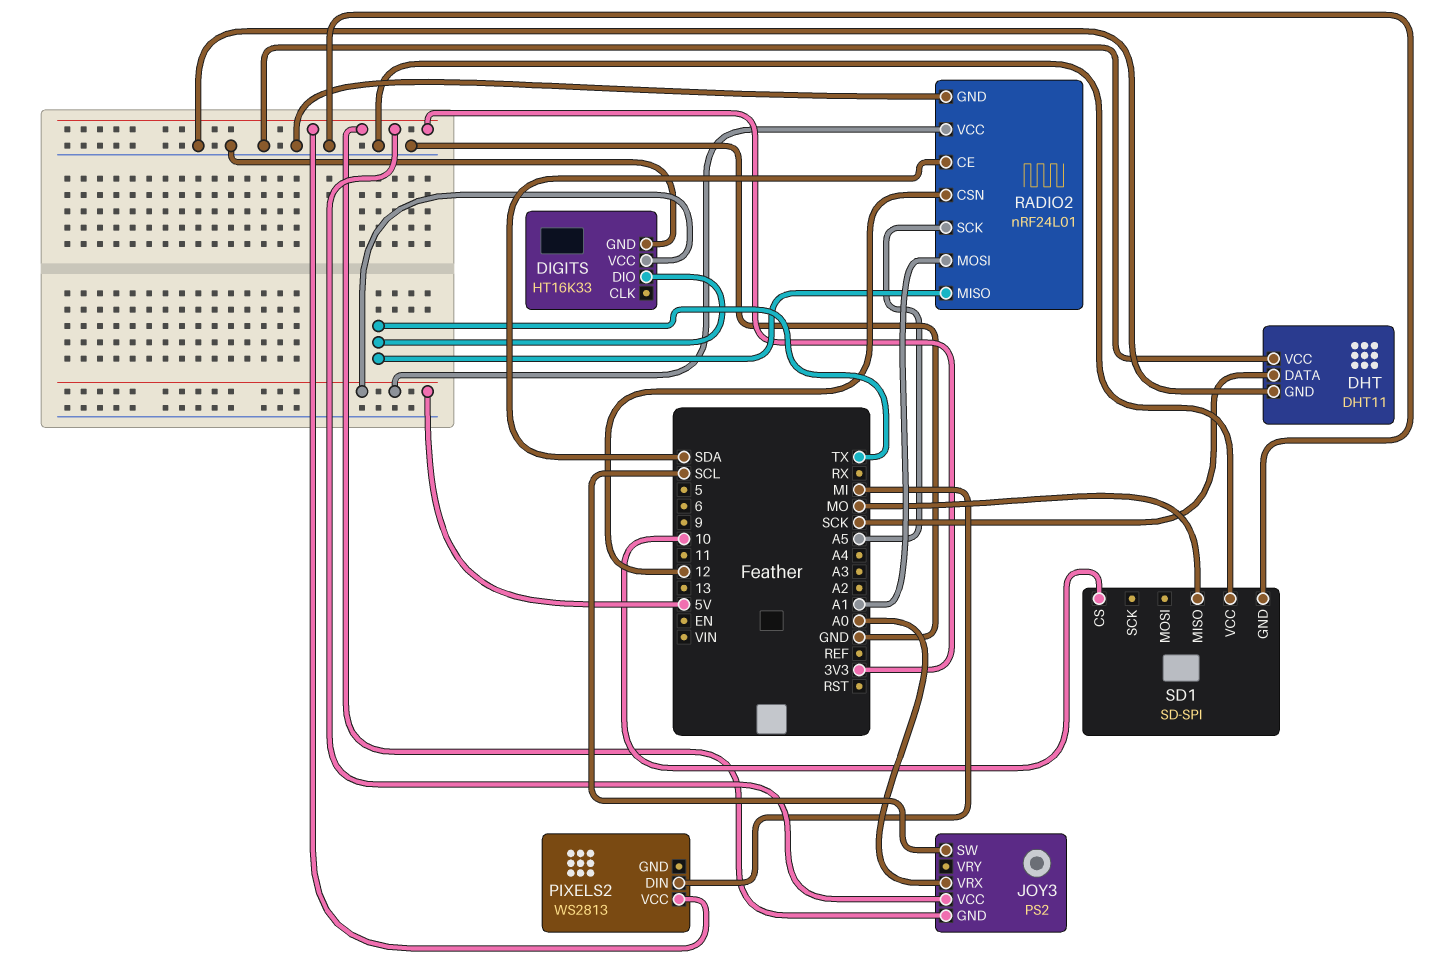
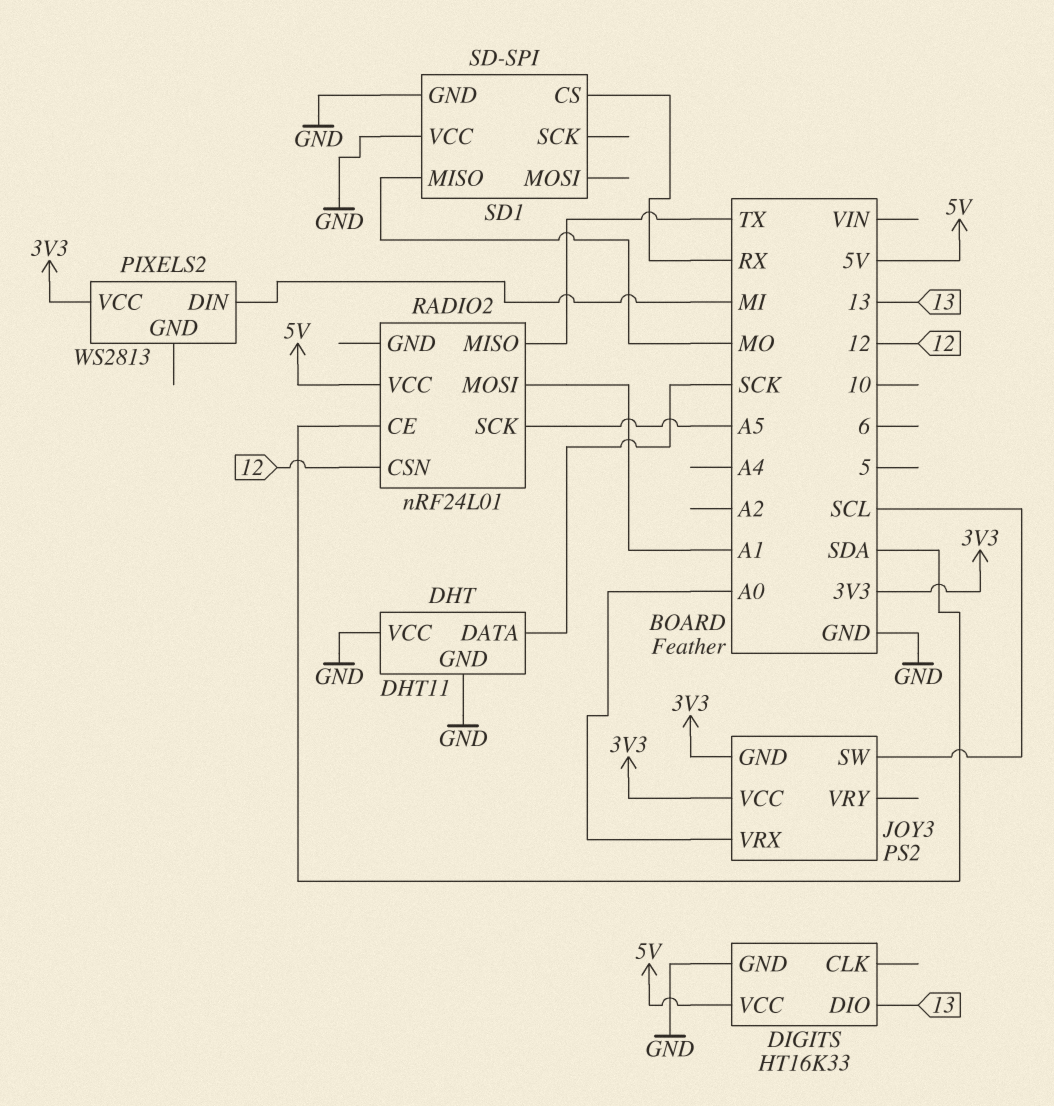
DIGITS pin DIO: TX -> 13
RADIO2 pin GND: GND -> none
SD1 pin CS: 10 -> RX

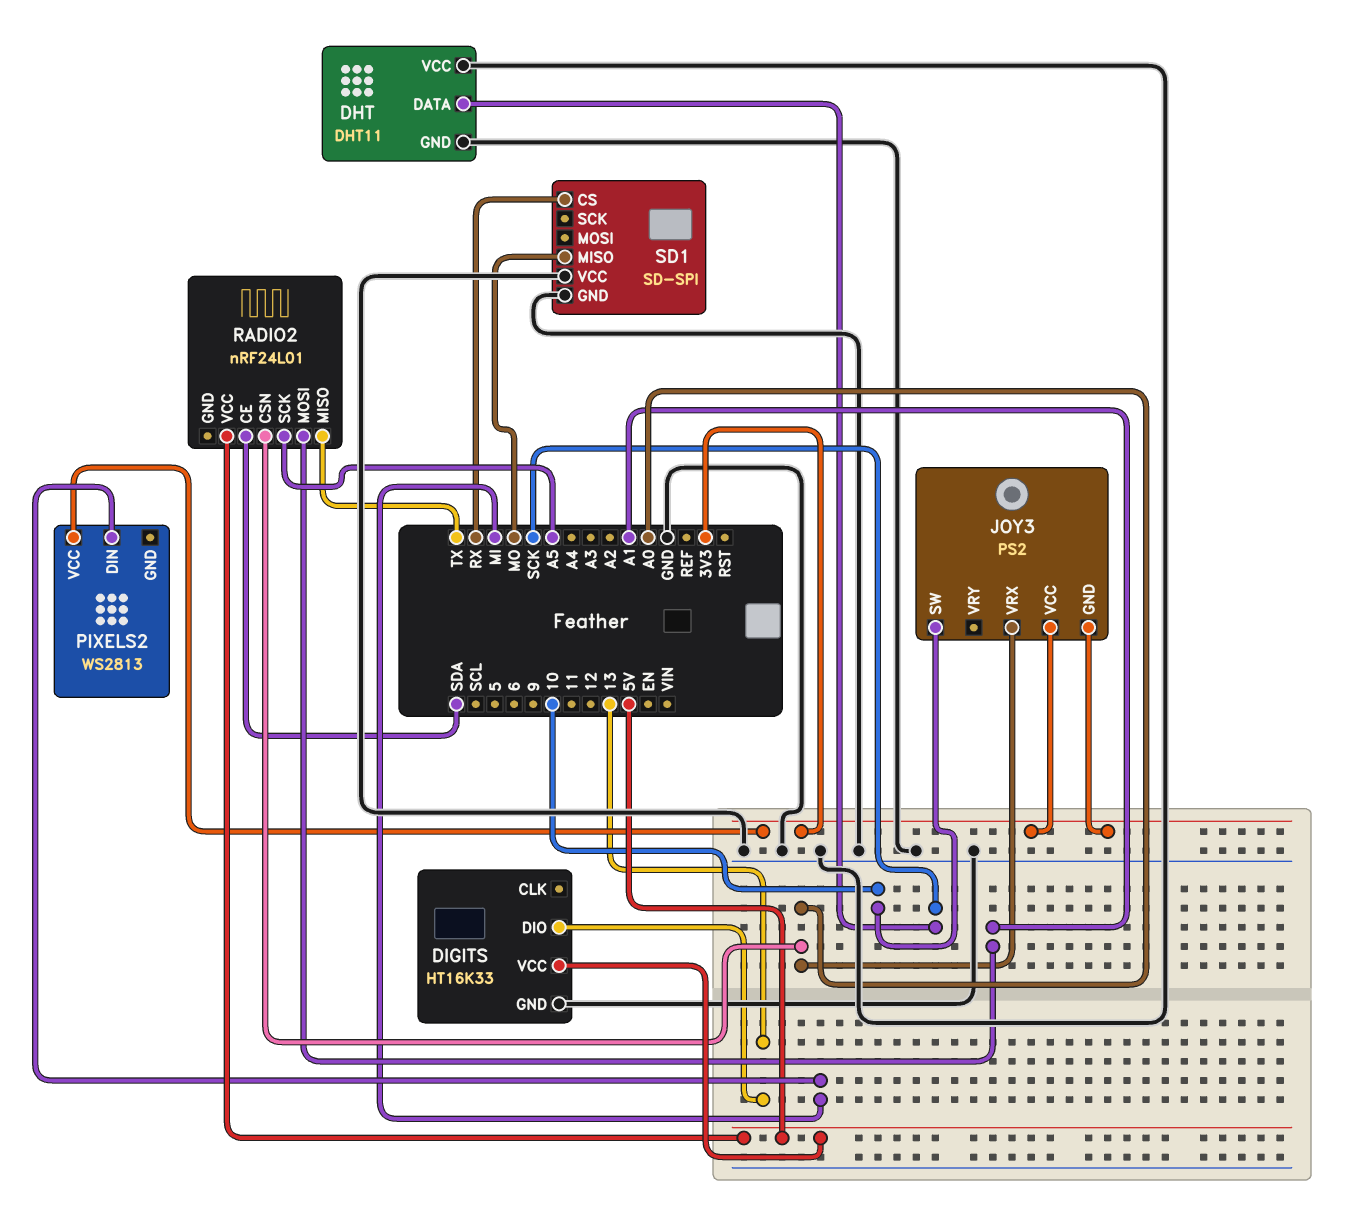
JOY3 pin SW: SCL -> 10
RADIO2 pin CSN: 12 -> A0

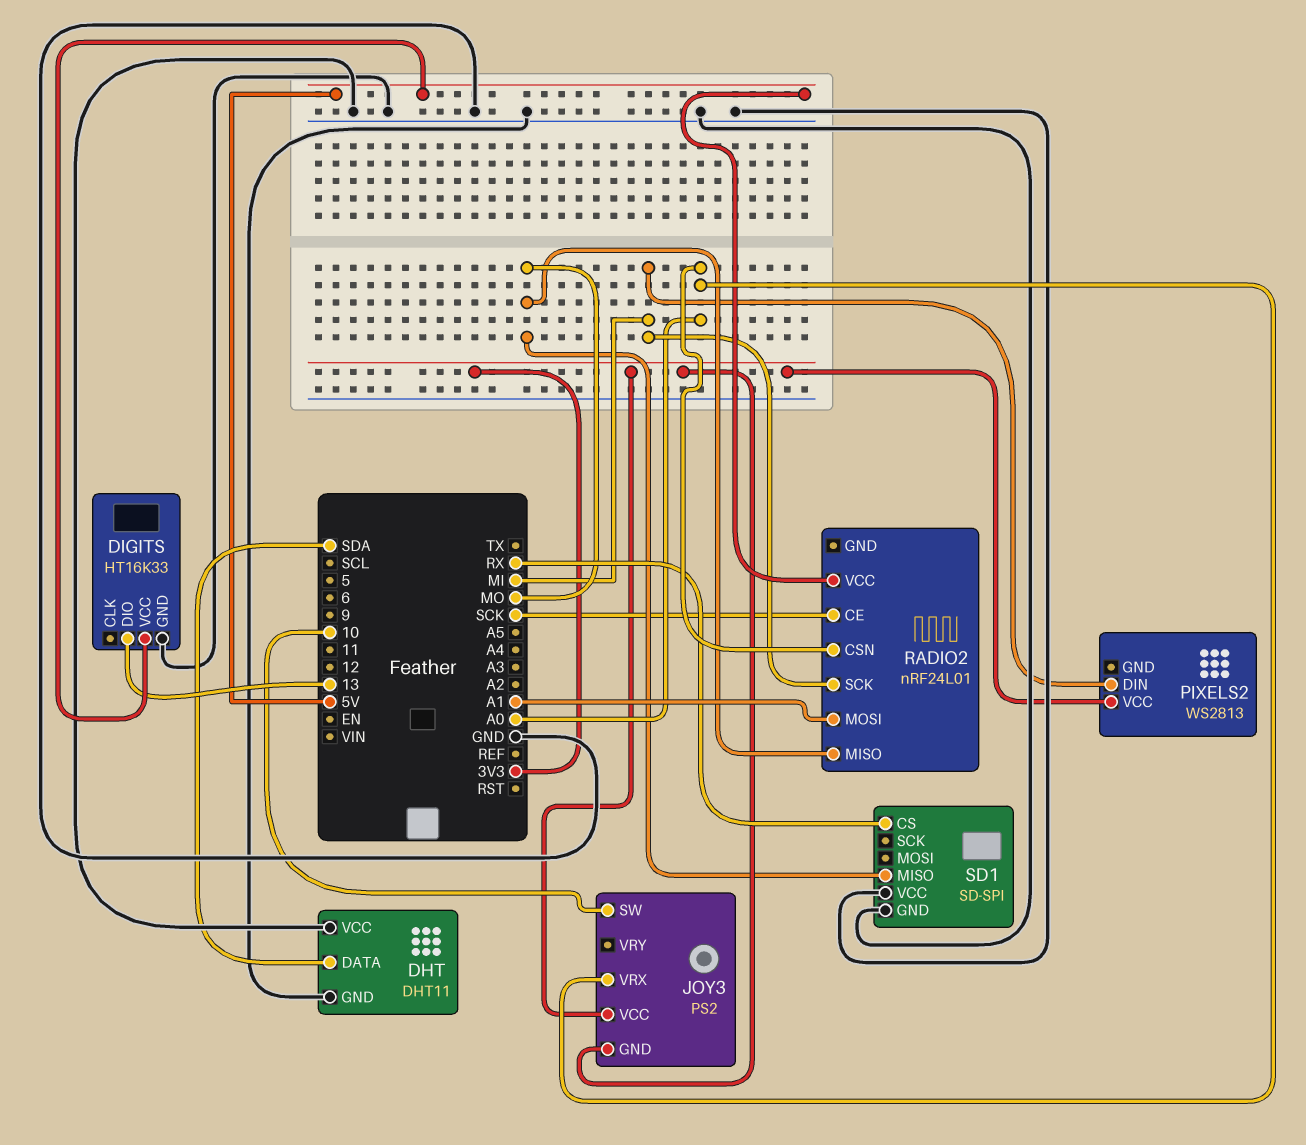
DHT pin DATA: SCK -> SDA
RADIO2 pin CE: SDA -> SCK
RADIO2 pin MISO: TX -> MO
RADIO2 pin SCK: A5 -> MI

